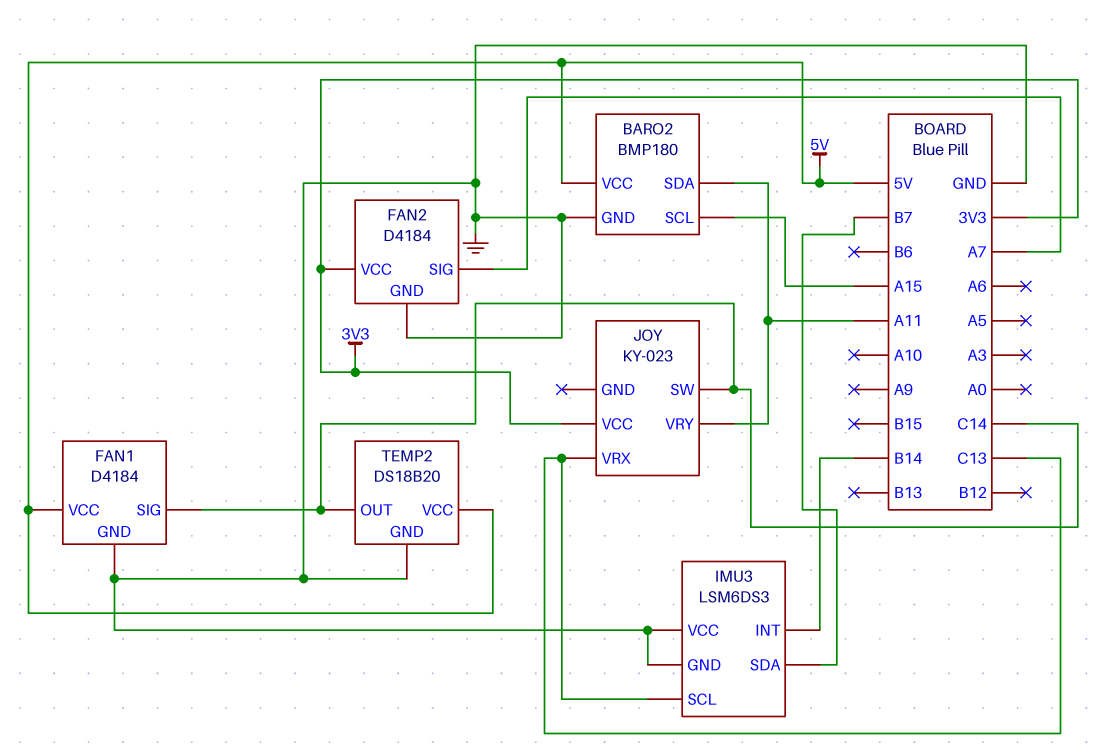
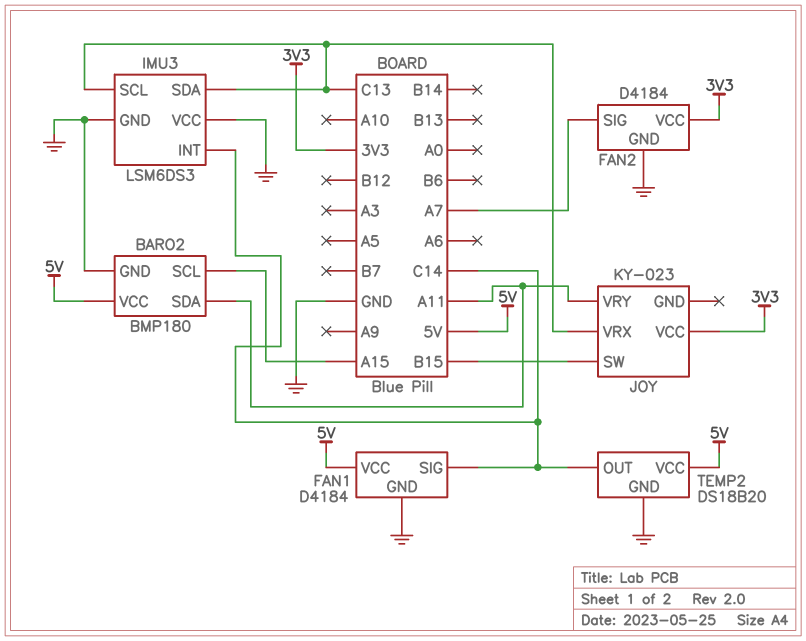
IMU3 pin INT: B14 -> C14
IMU3 pin SDA: B7 -> C13
JOY pin SW: C14 -> B15

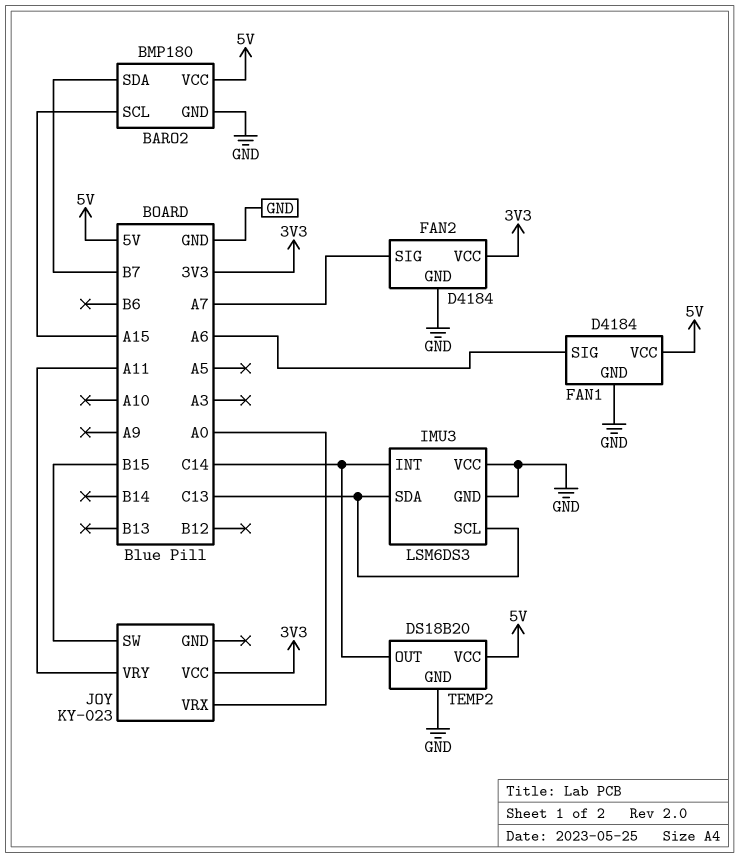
BARO2 pin SDA: A11 -> B7
FAN1 pin SIG: C14 -> A6
JOY pin VRX: C13 -> A0

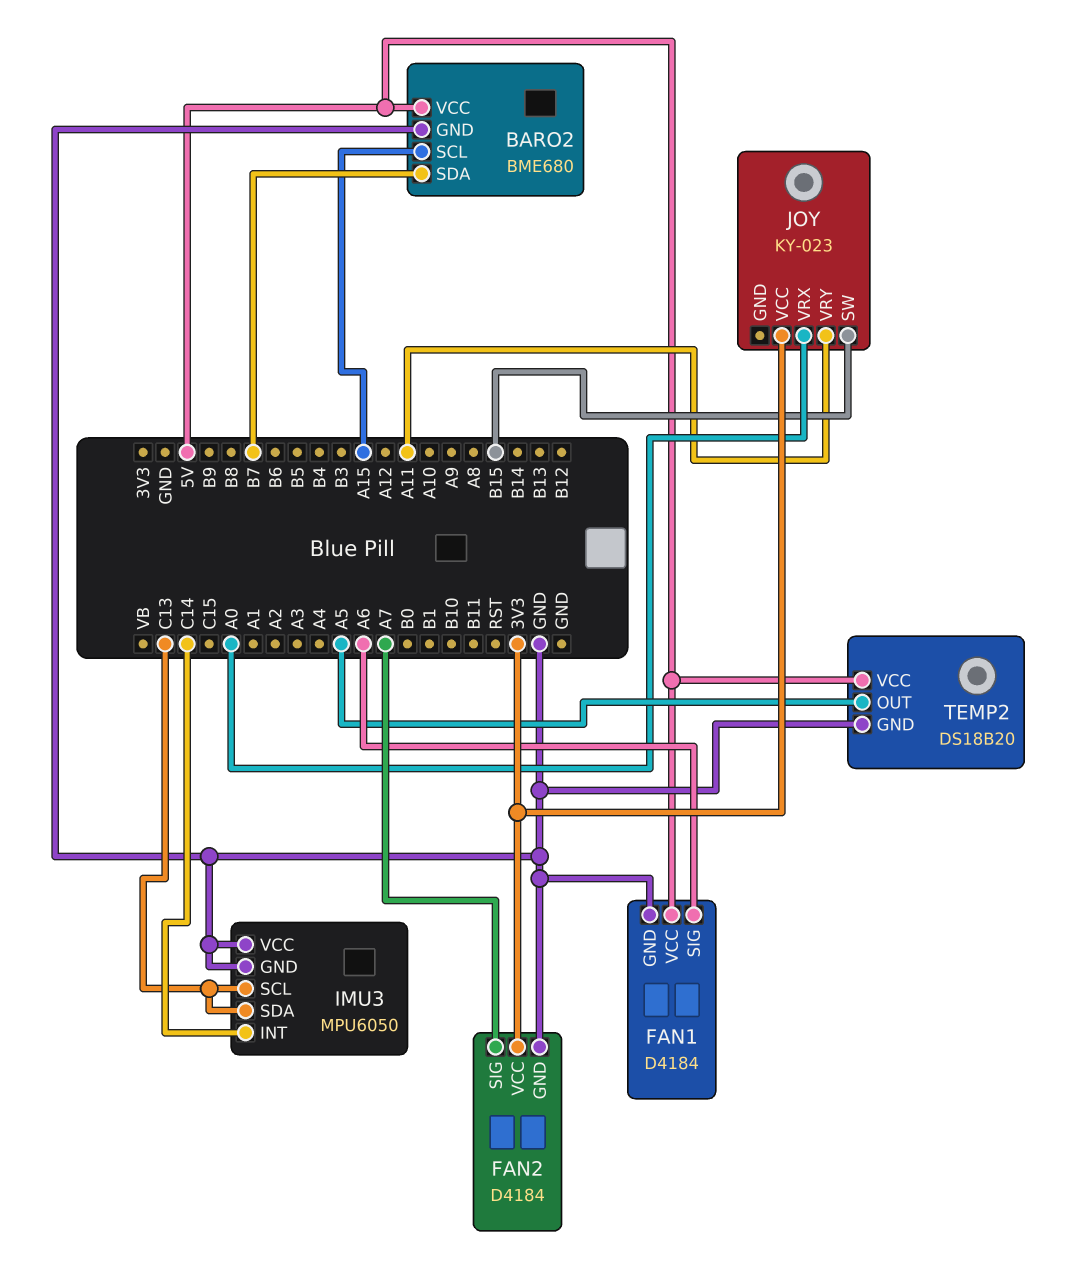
BARO2: BMP180 -> BME680
IMU3: LSM6DS3 -> MPU6050
TEMP2 pin OUT: C14 -> A5

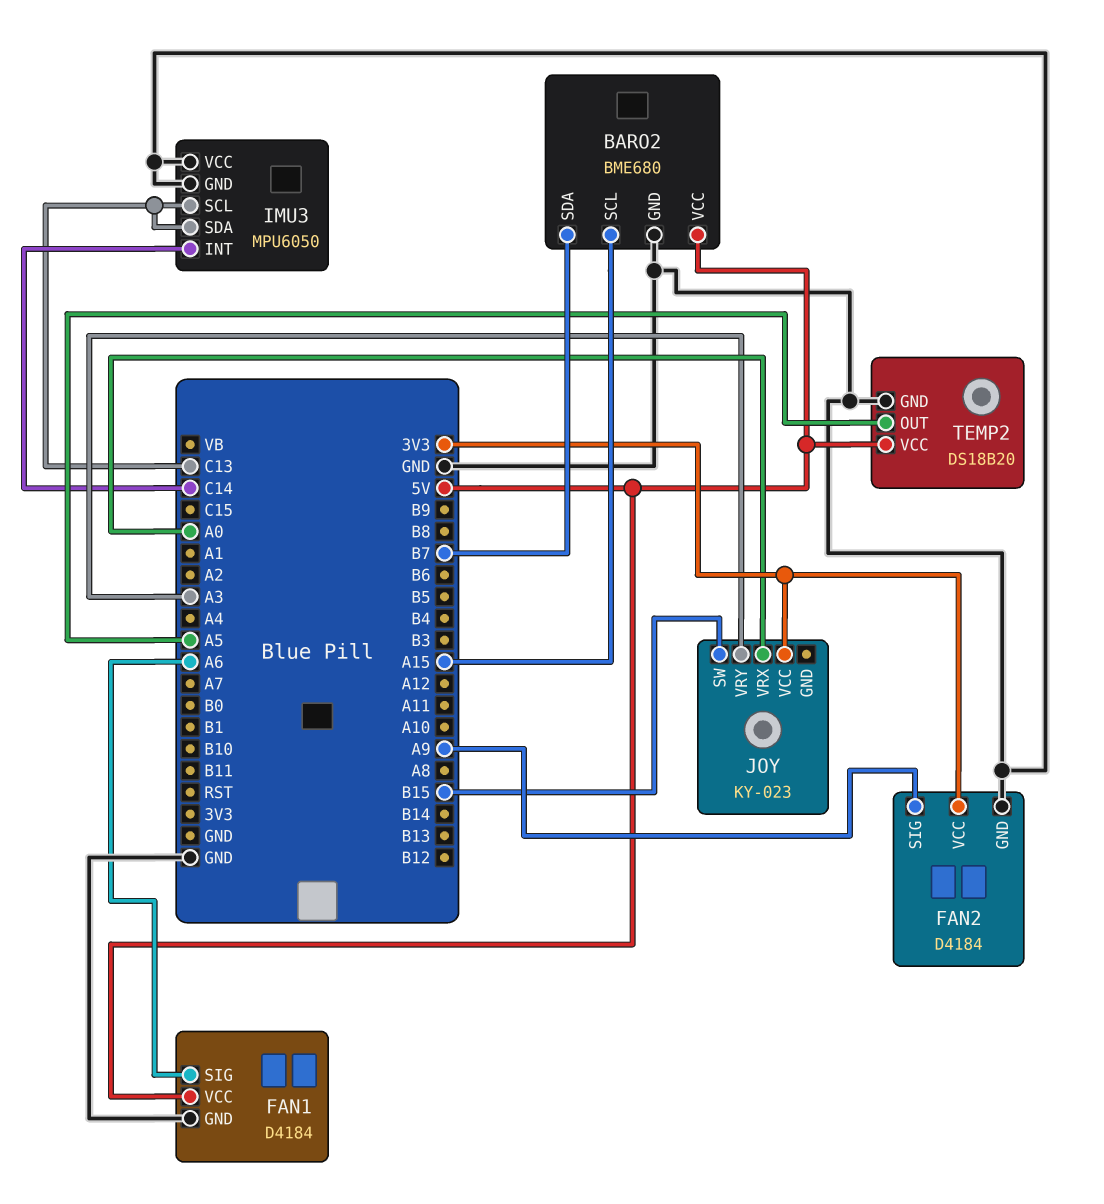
FAN2 pin SIG: A7 -> A9
JOY pin VRY: A11 -> A3

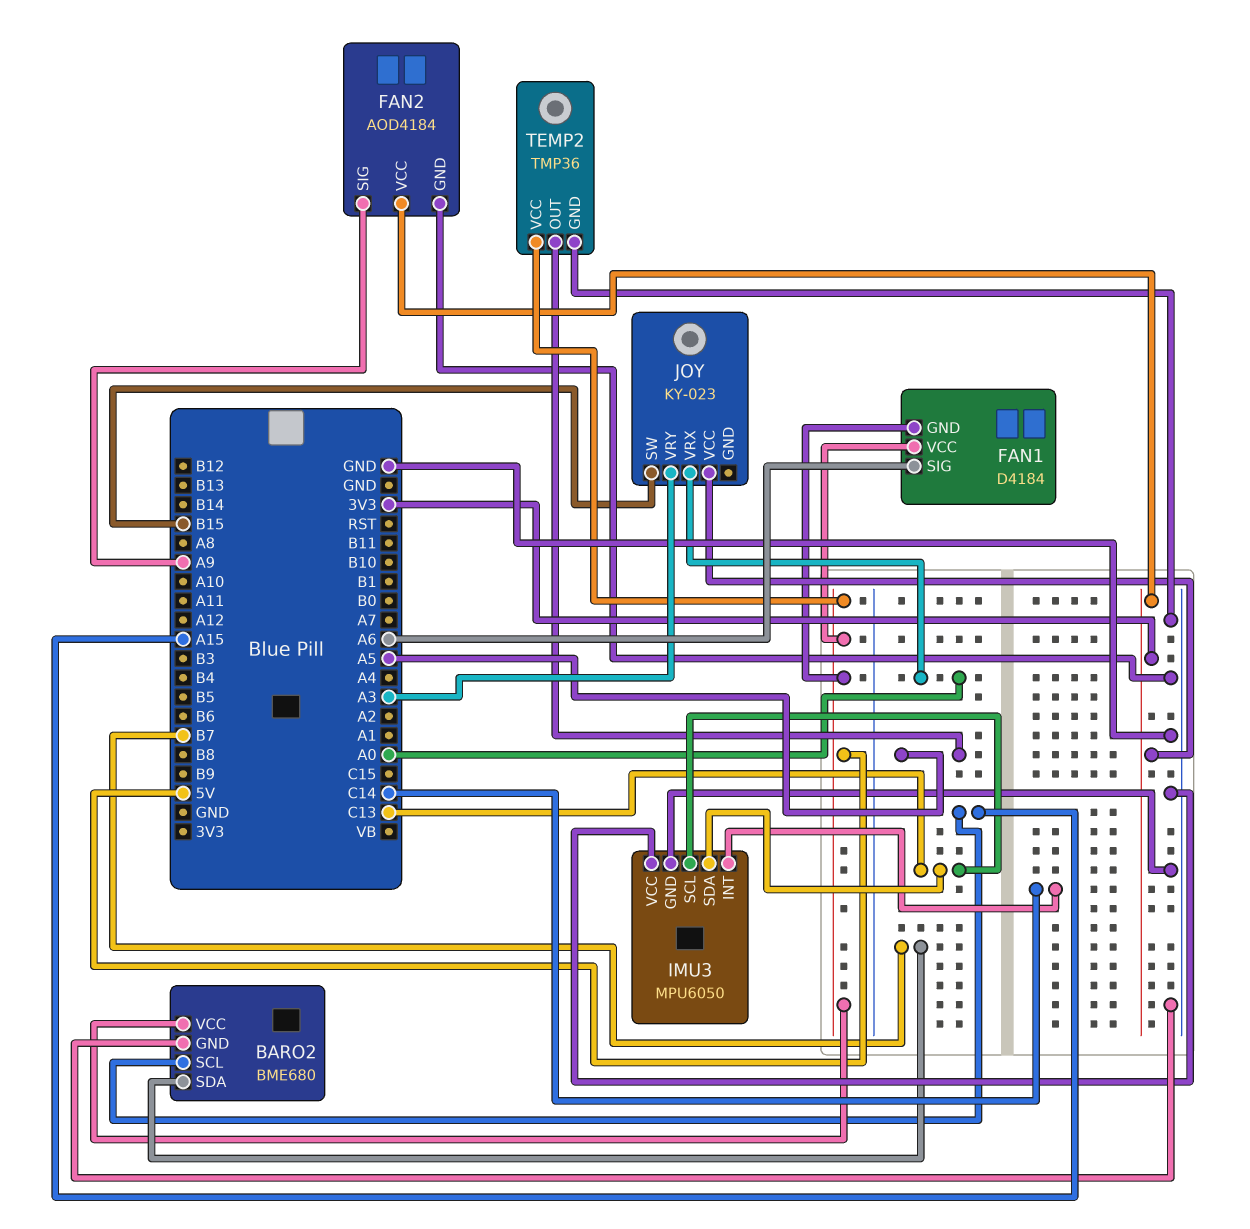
FAN1 pin GND: GND -> 5V
FAN2: D4184 -> AOD4184
TEMP2: DS18B20 -> TMP36

